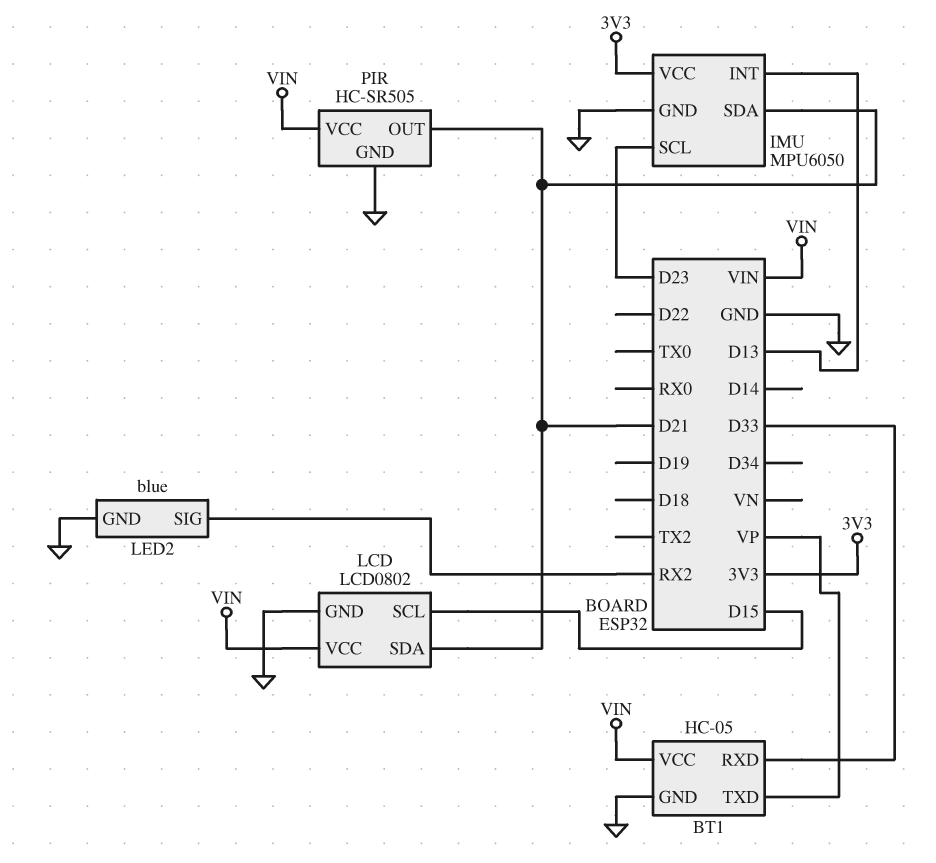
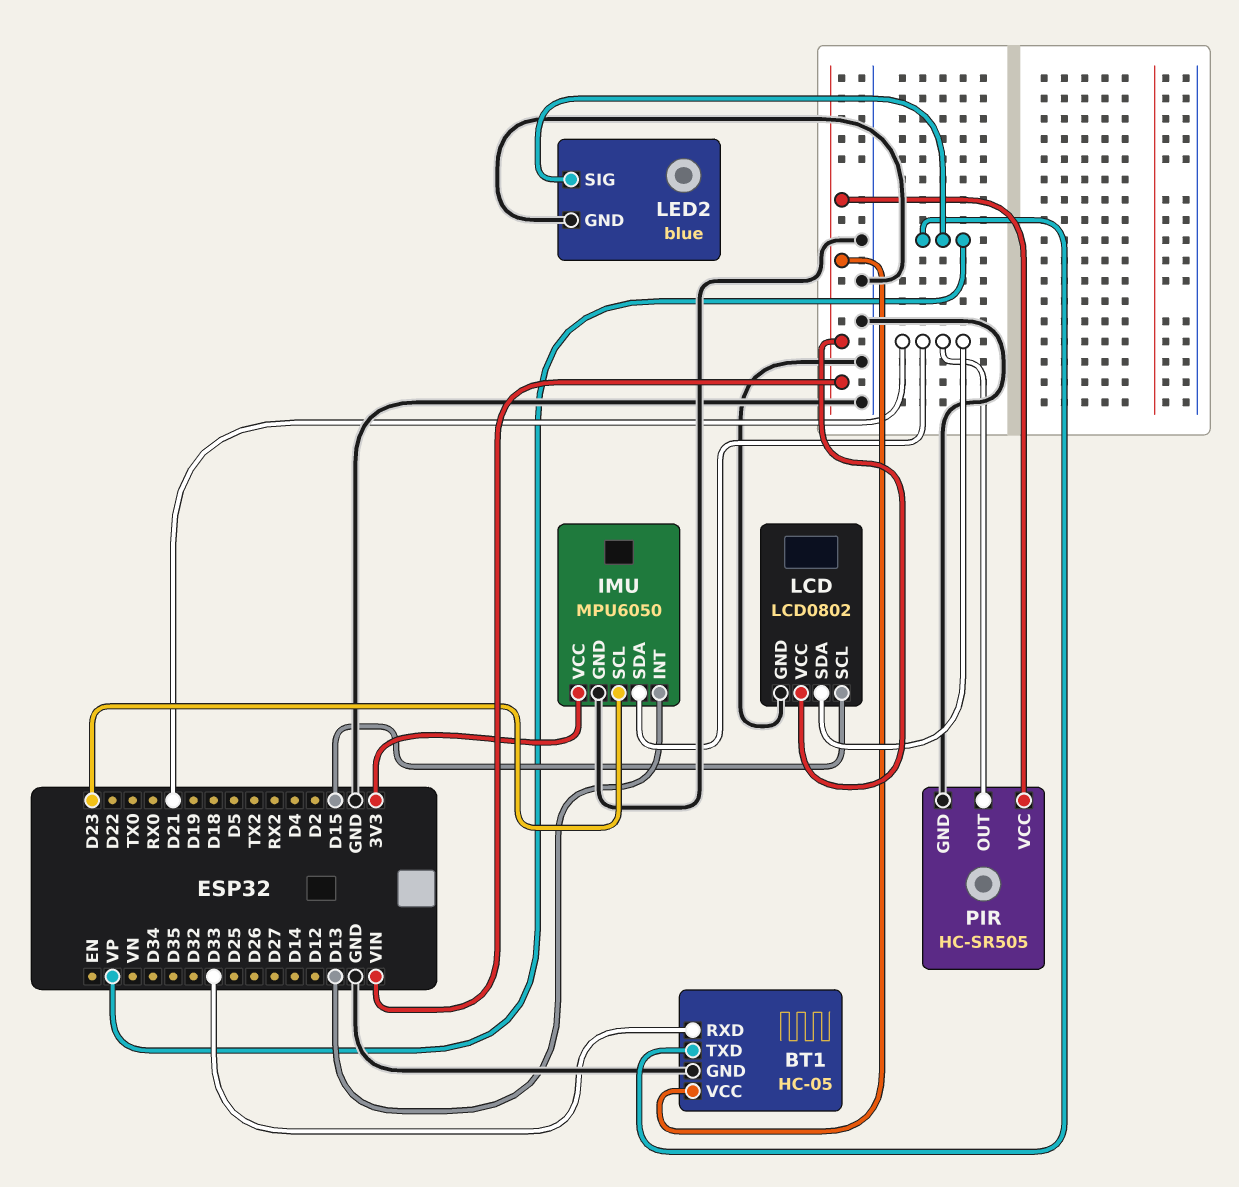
LED2 pin SIG: RX2 -> VP

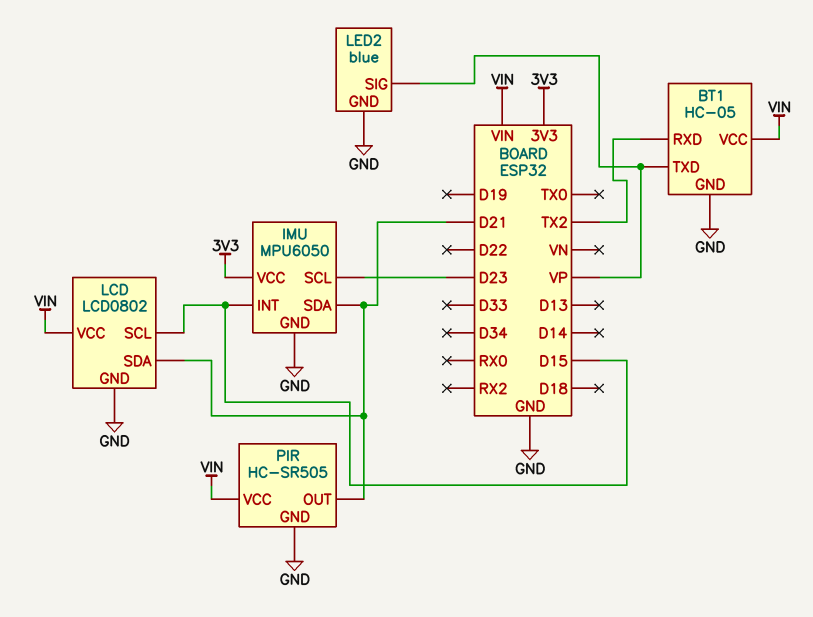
BT1 pin RXD: D33 -> TX2
IMU pin INT: D13 -> D15

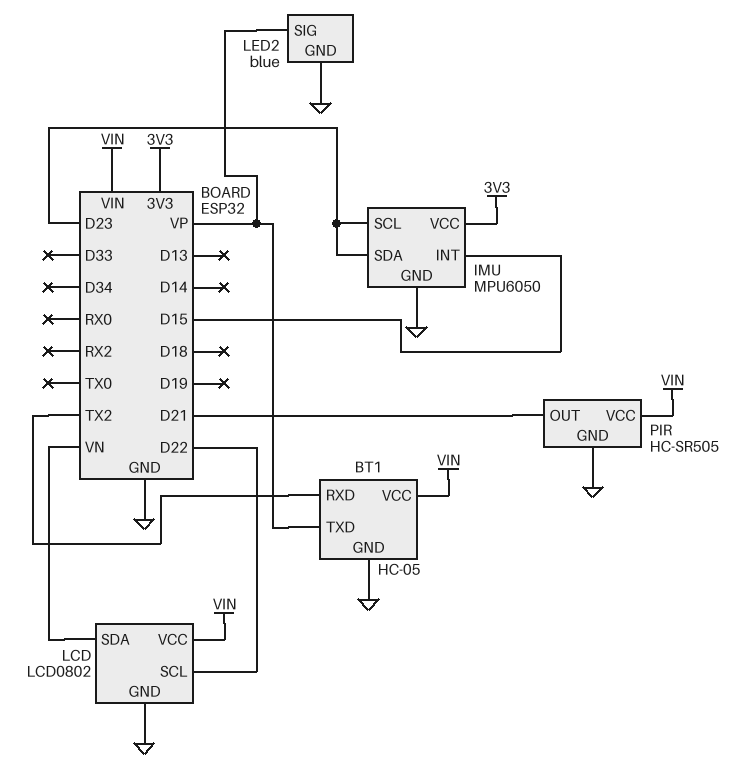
IMU pin SDA: D21 -> D23
LCD pin SCL: D15 -> D22
LCD pin SDA: D21 -> VN

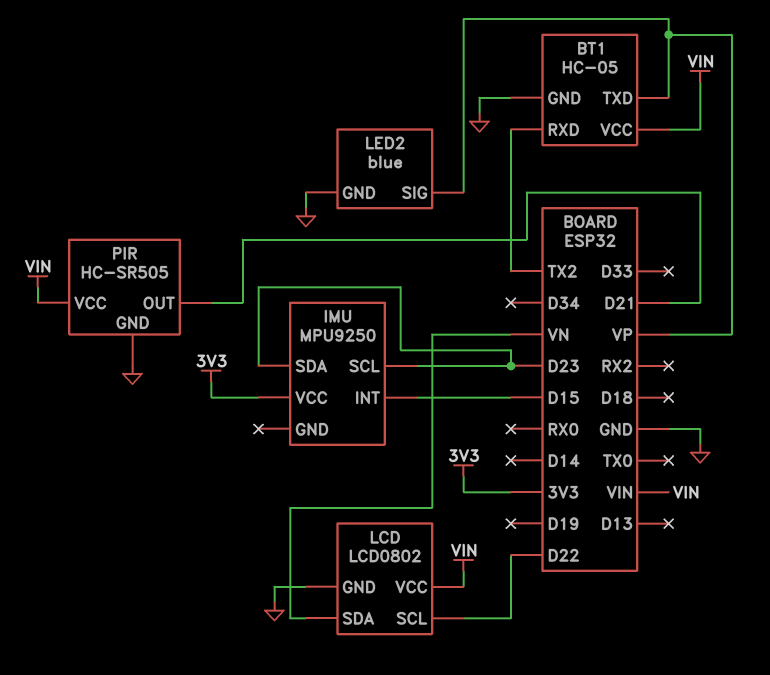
IMU: MPU6050 -> MPU9250
IMU pin GND: GND -> none

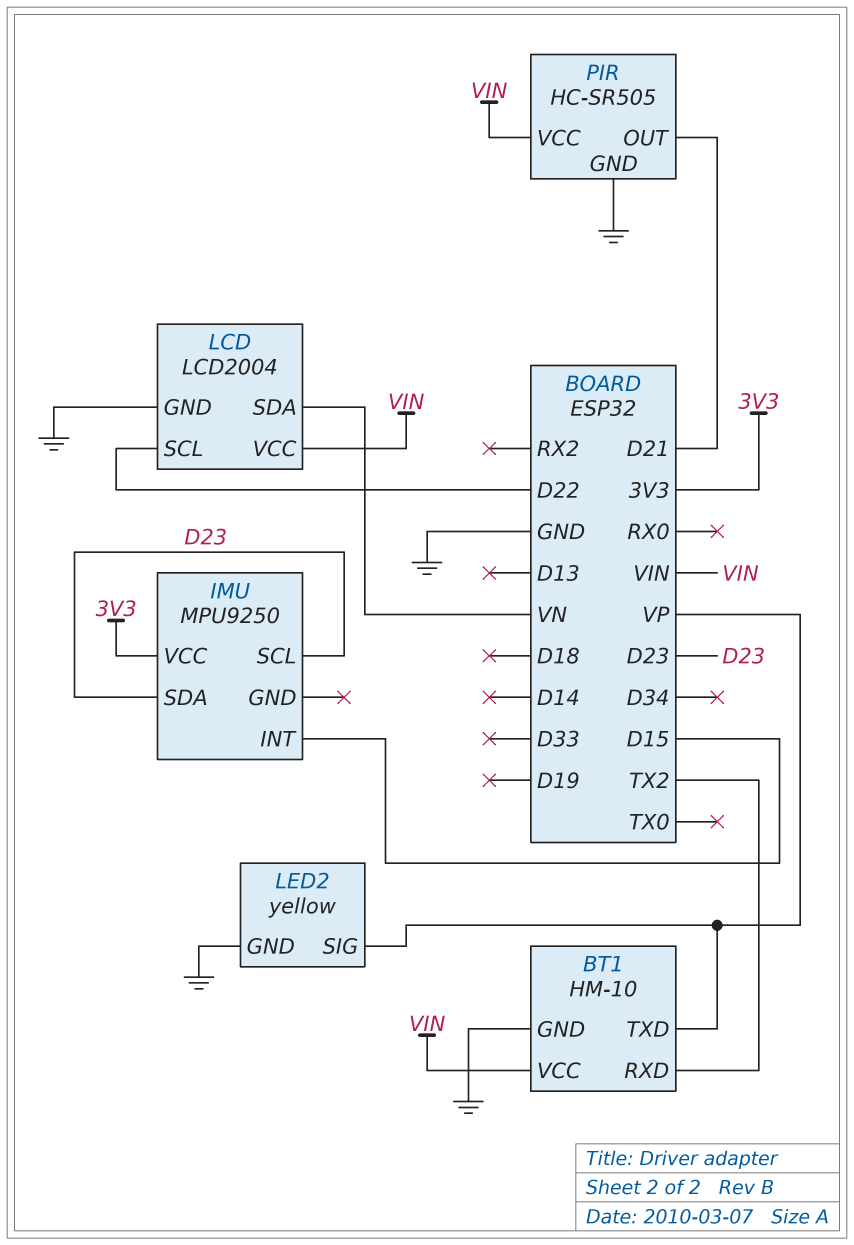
BT1: HC-05 -> HM-10
LCD: LCD0802 -> LCD2004
LED2: blue -> yellow

